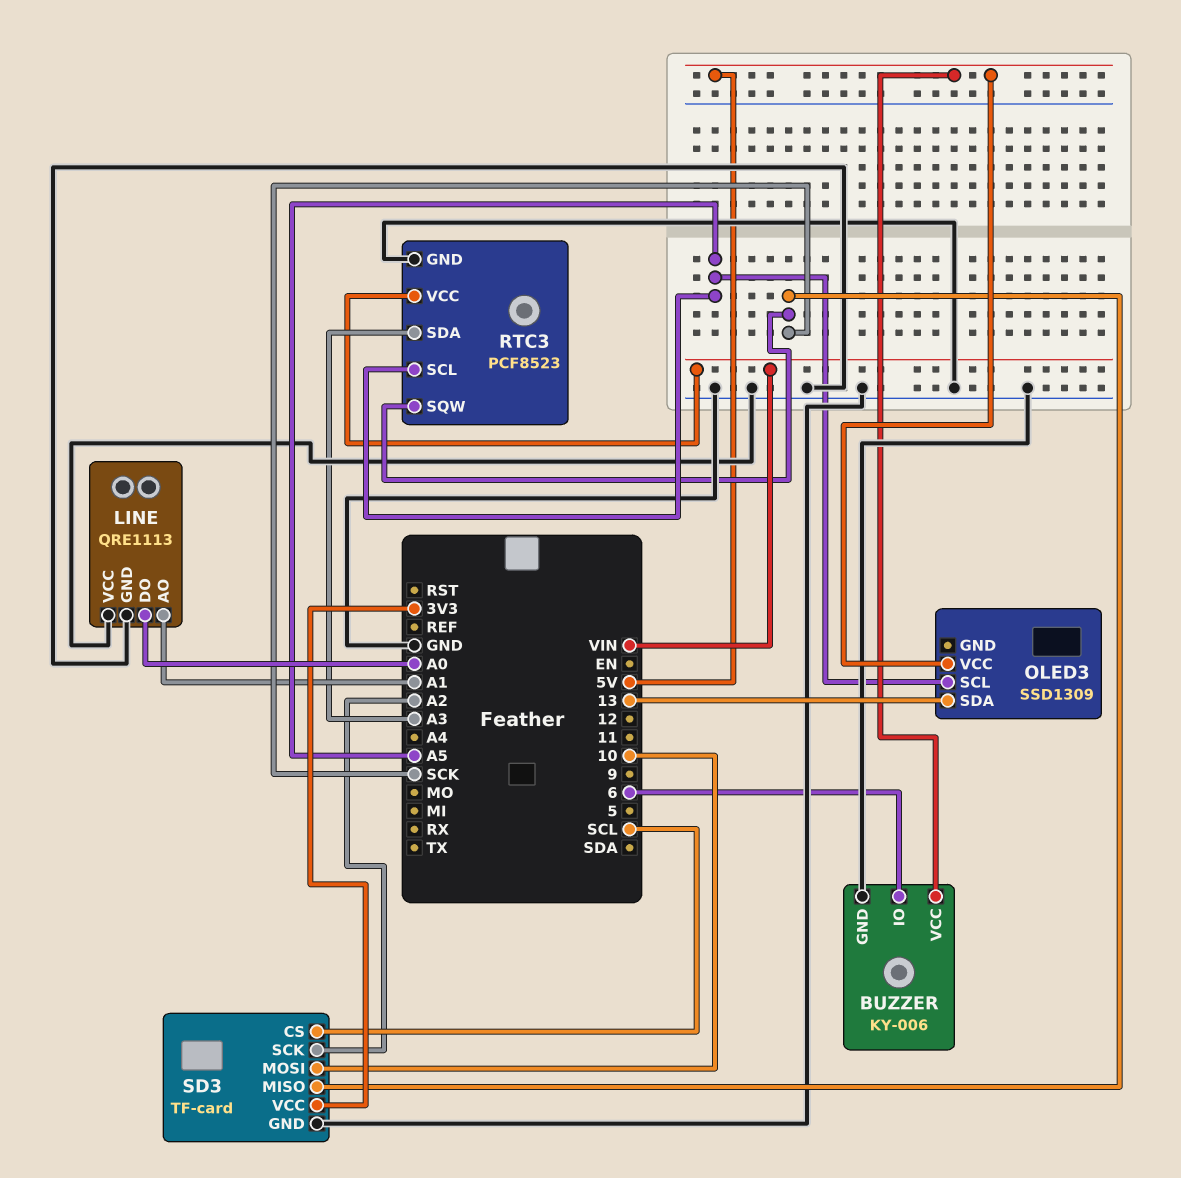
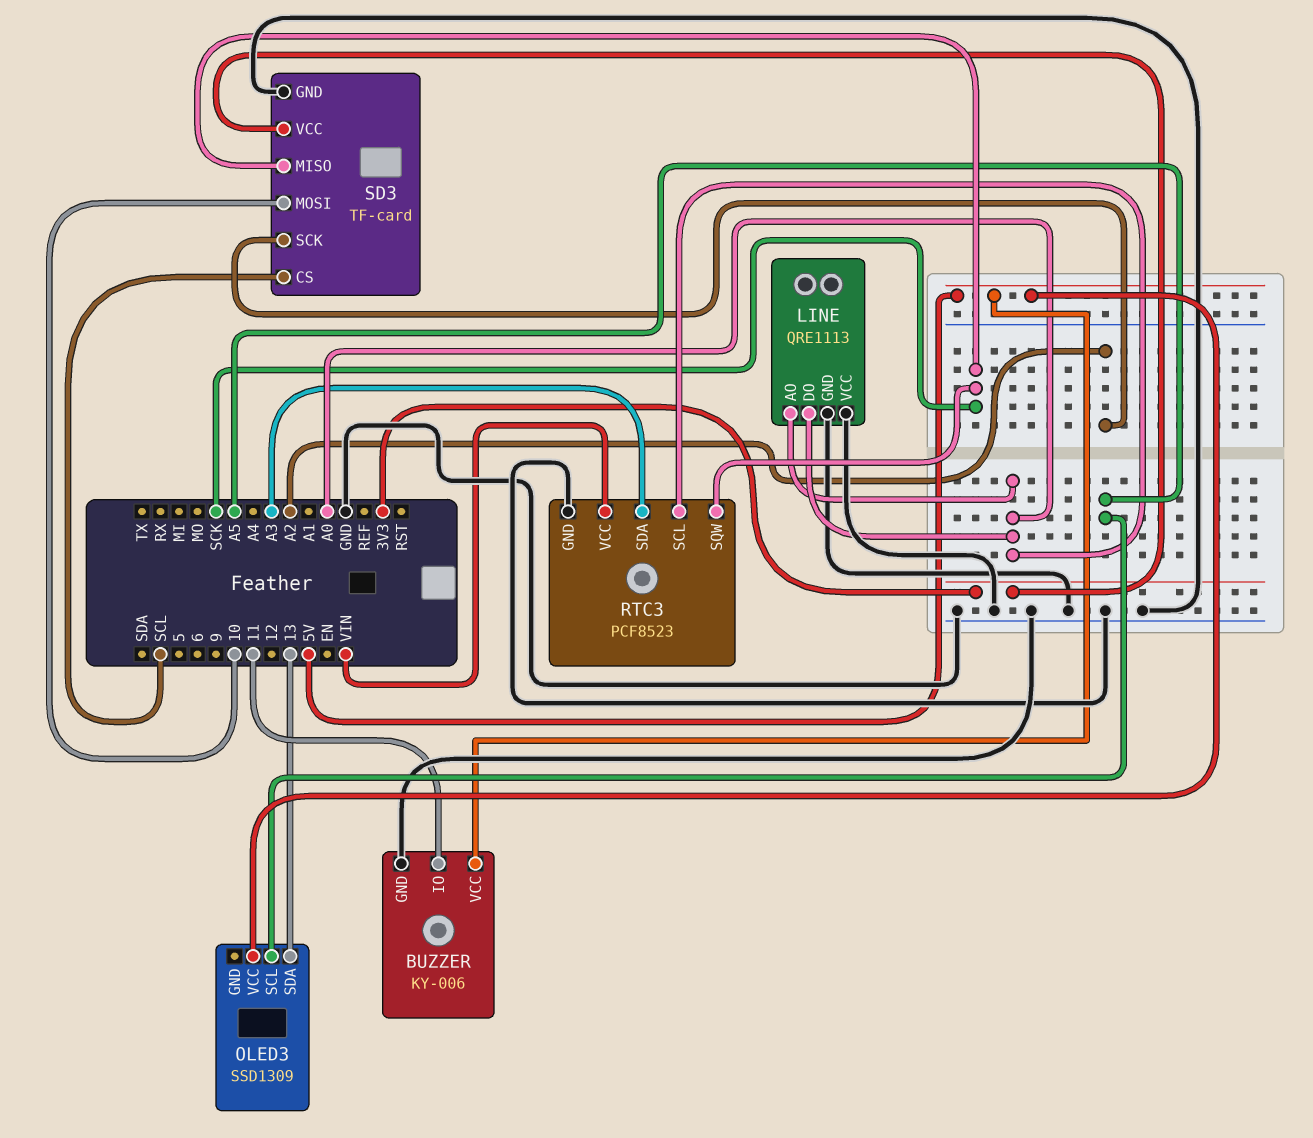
BUZZER pin IO: 6 -> 11
LINE pin AO: A1 -> A0
RTC3 pin SCL: A5 -> A0

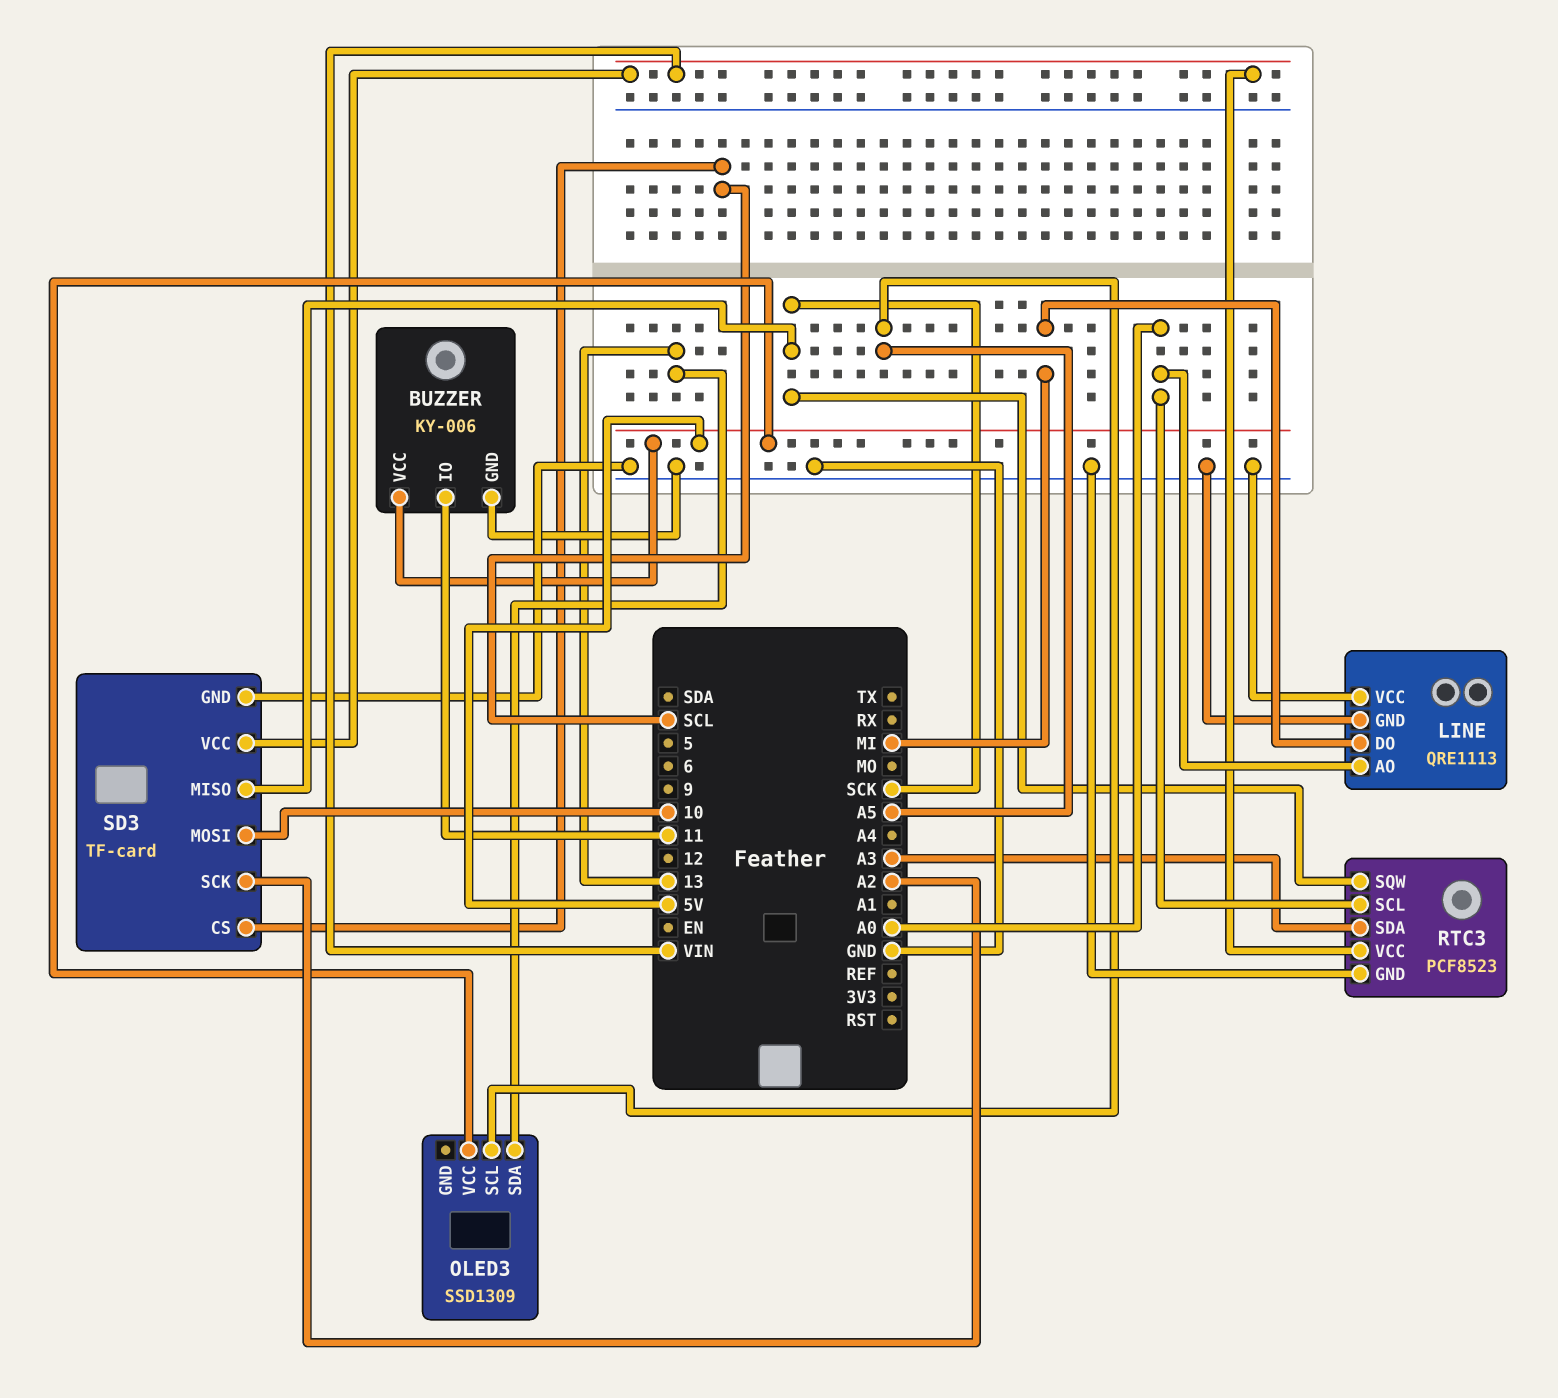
LINE pin DO: A0 -> MI
SD3 pin VCC: 3V3 -> VIN

